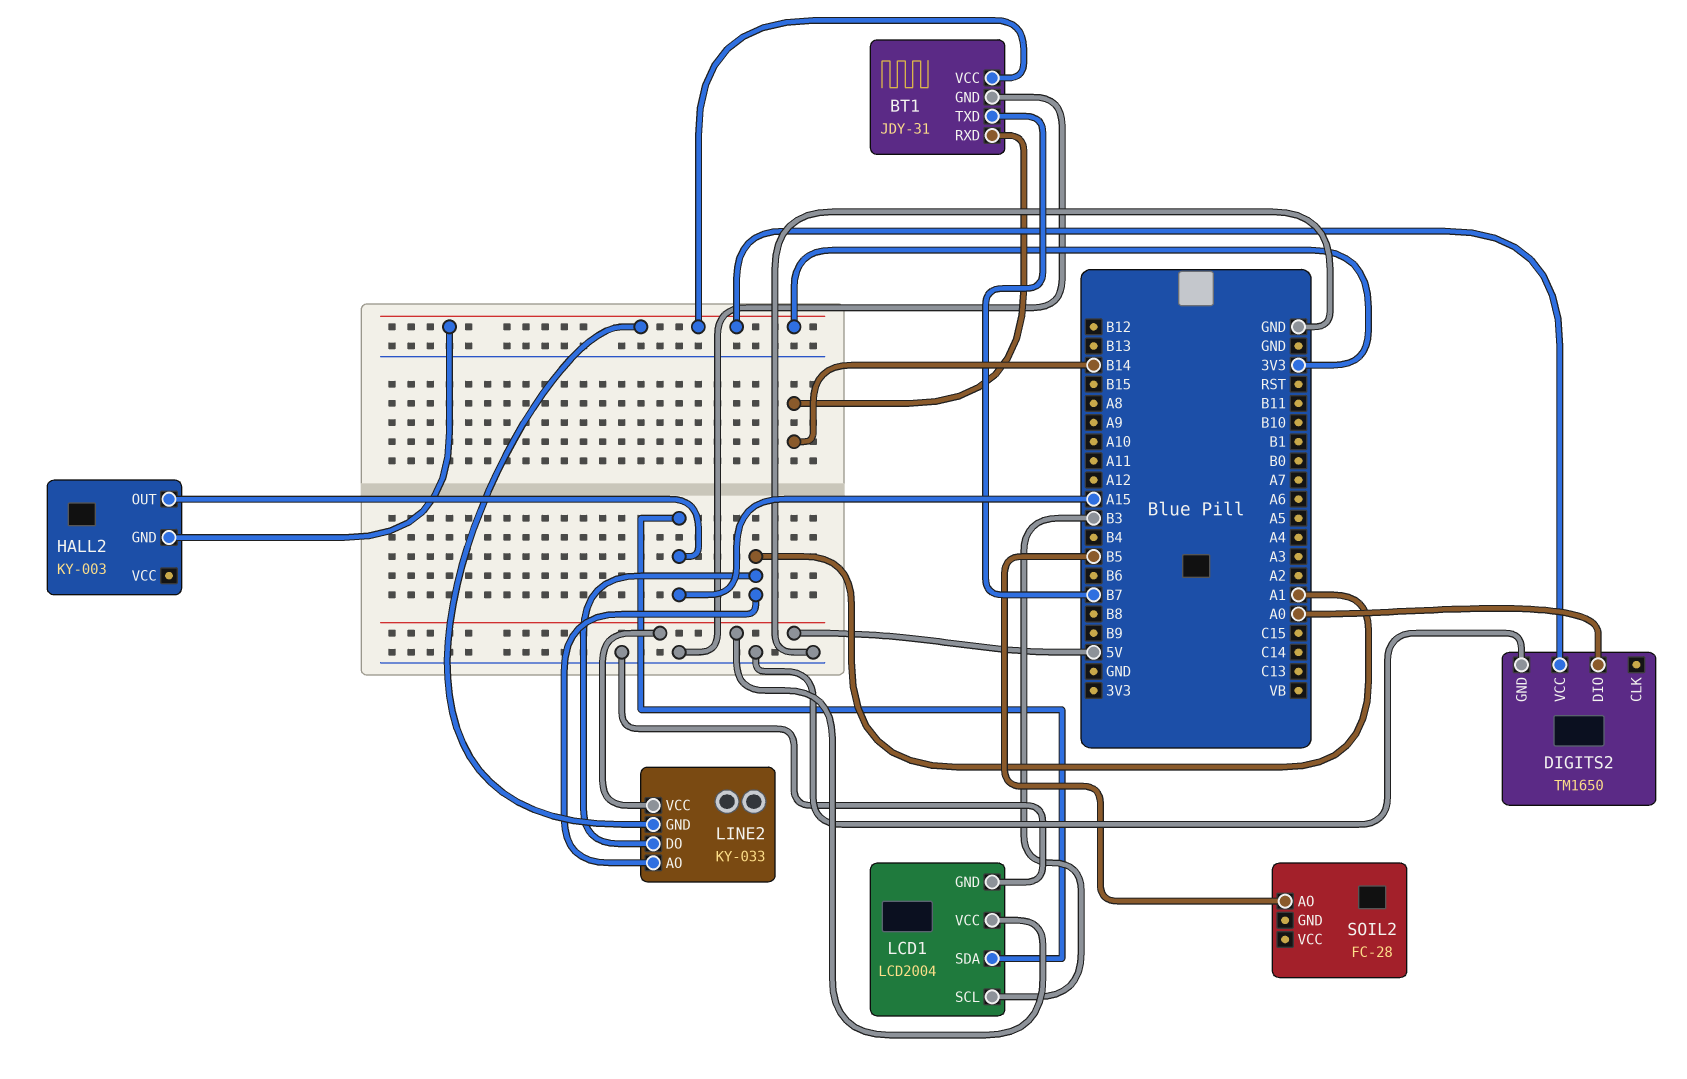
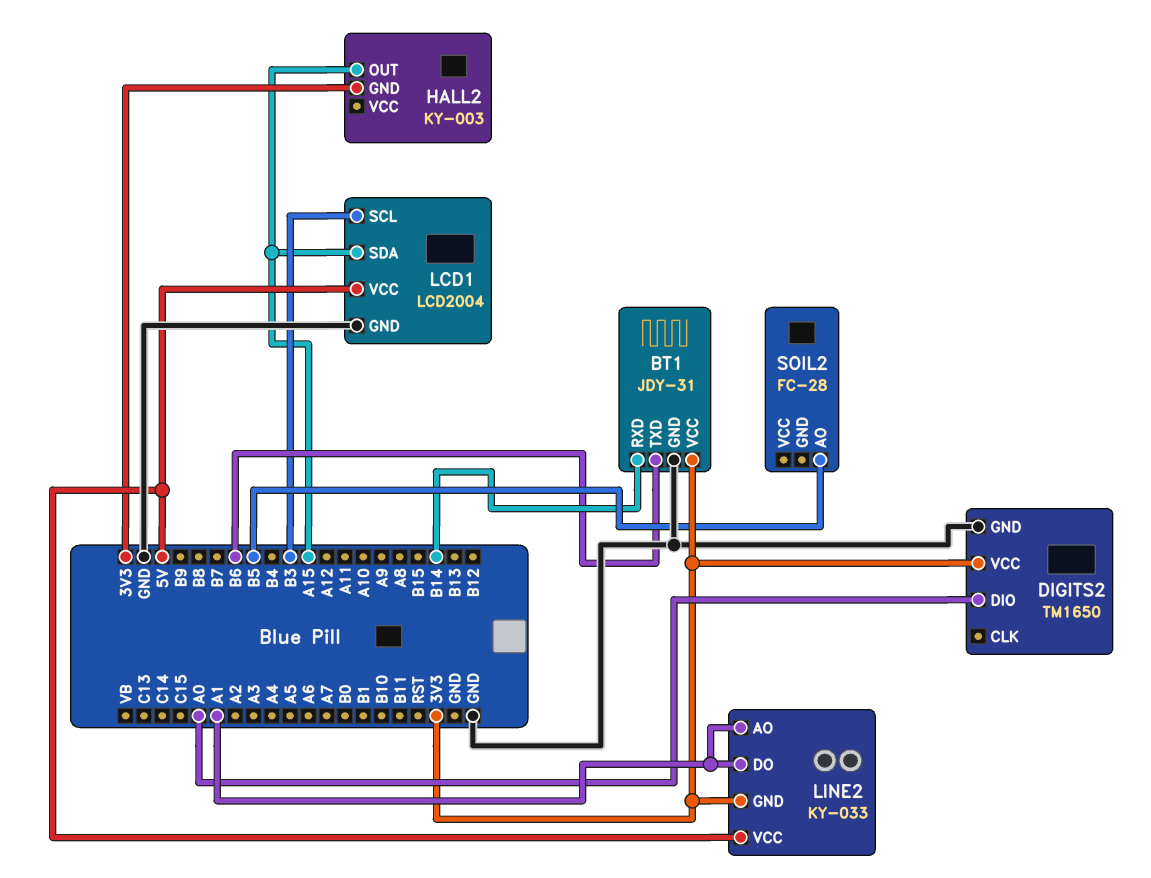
BT1 pin TXD: B7 -> B6

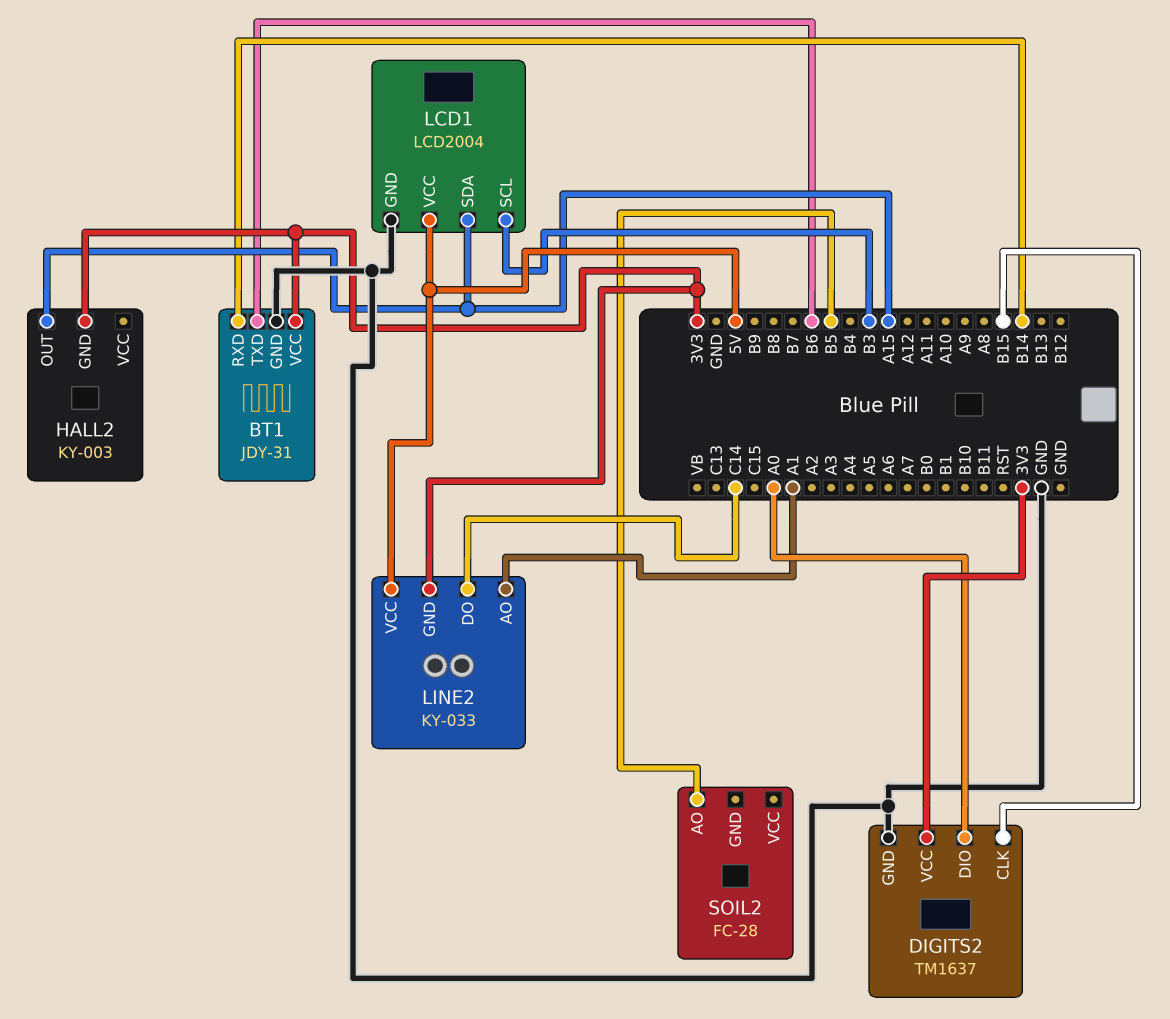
DIGITS2: TM1650 -> TM1637
DIGITS2 pin CLK: none -> B15
LINE2 pin DO: A1 -> C14

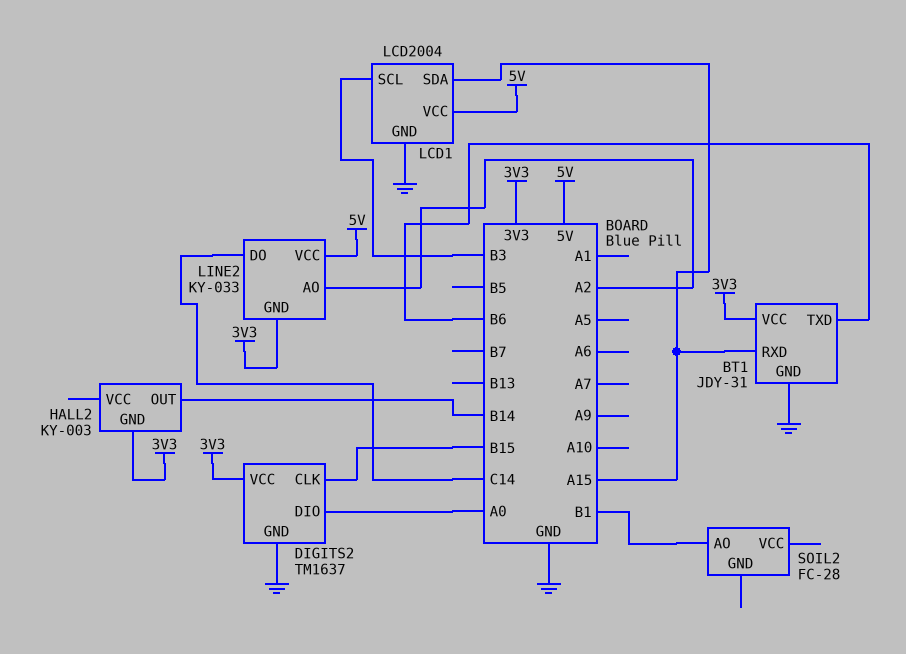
BT1 pin RXD: B14 -> A15
HALL2 pin OUT: A15 -> B14
LINE2 pin AO: A1 -> A2
SOIL2 pin AO: B5 -> B1

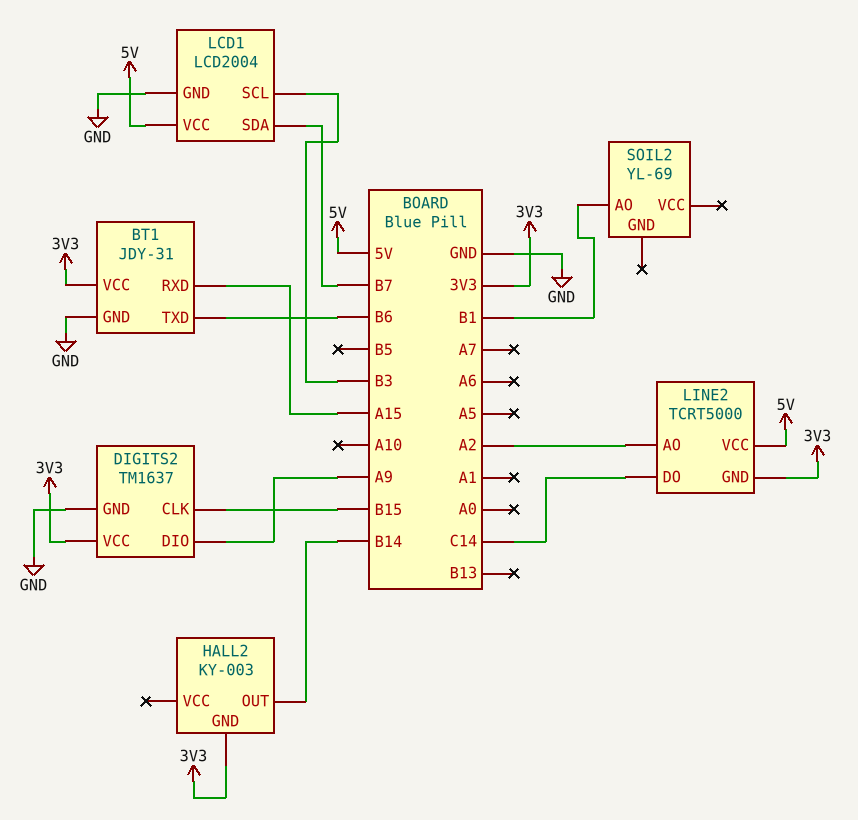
DIGITS2 pin DIO: A0 -> A9
LCD1 pin SDA: A15 -> B7
LINE2: KY-033 -> TCRT5000
SOIL2: FC-28 -> YL-69

